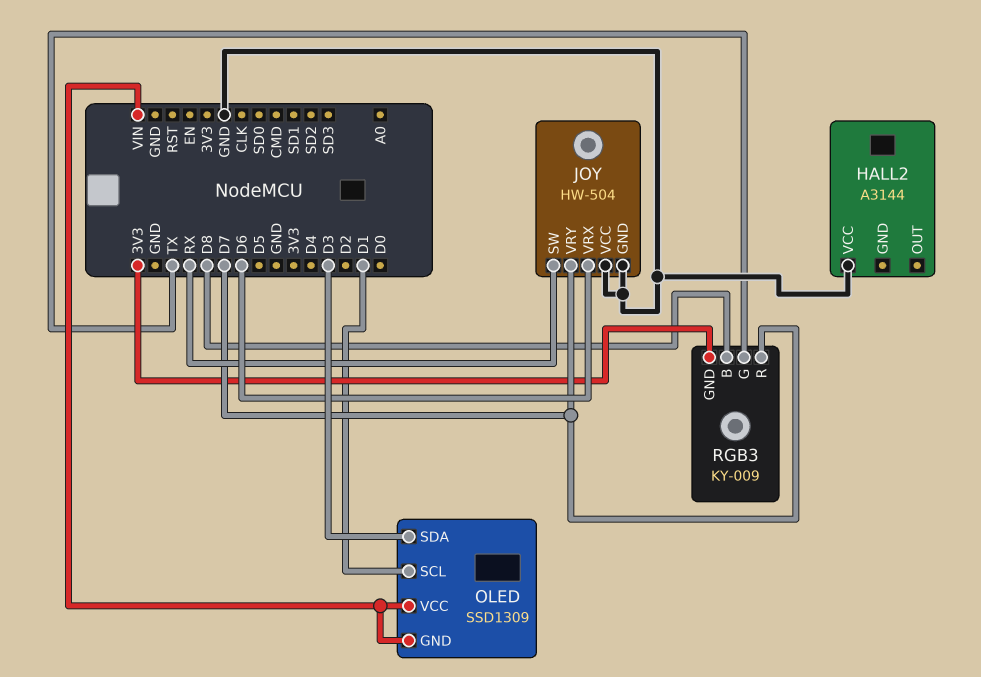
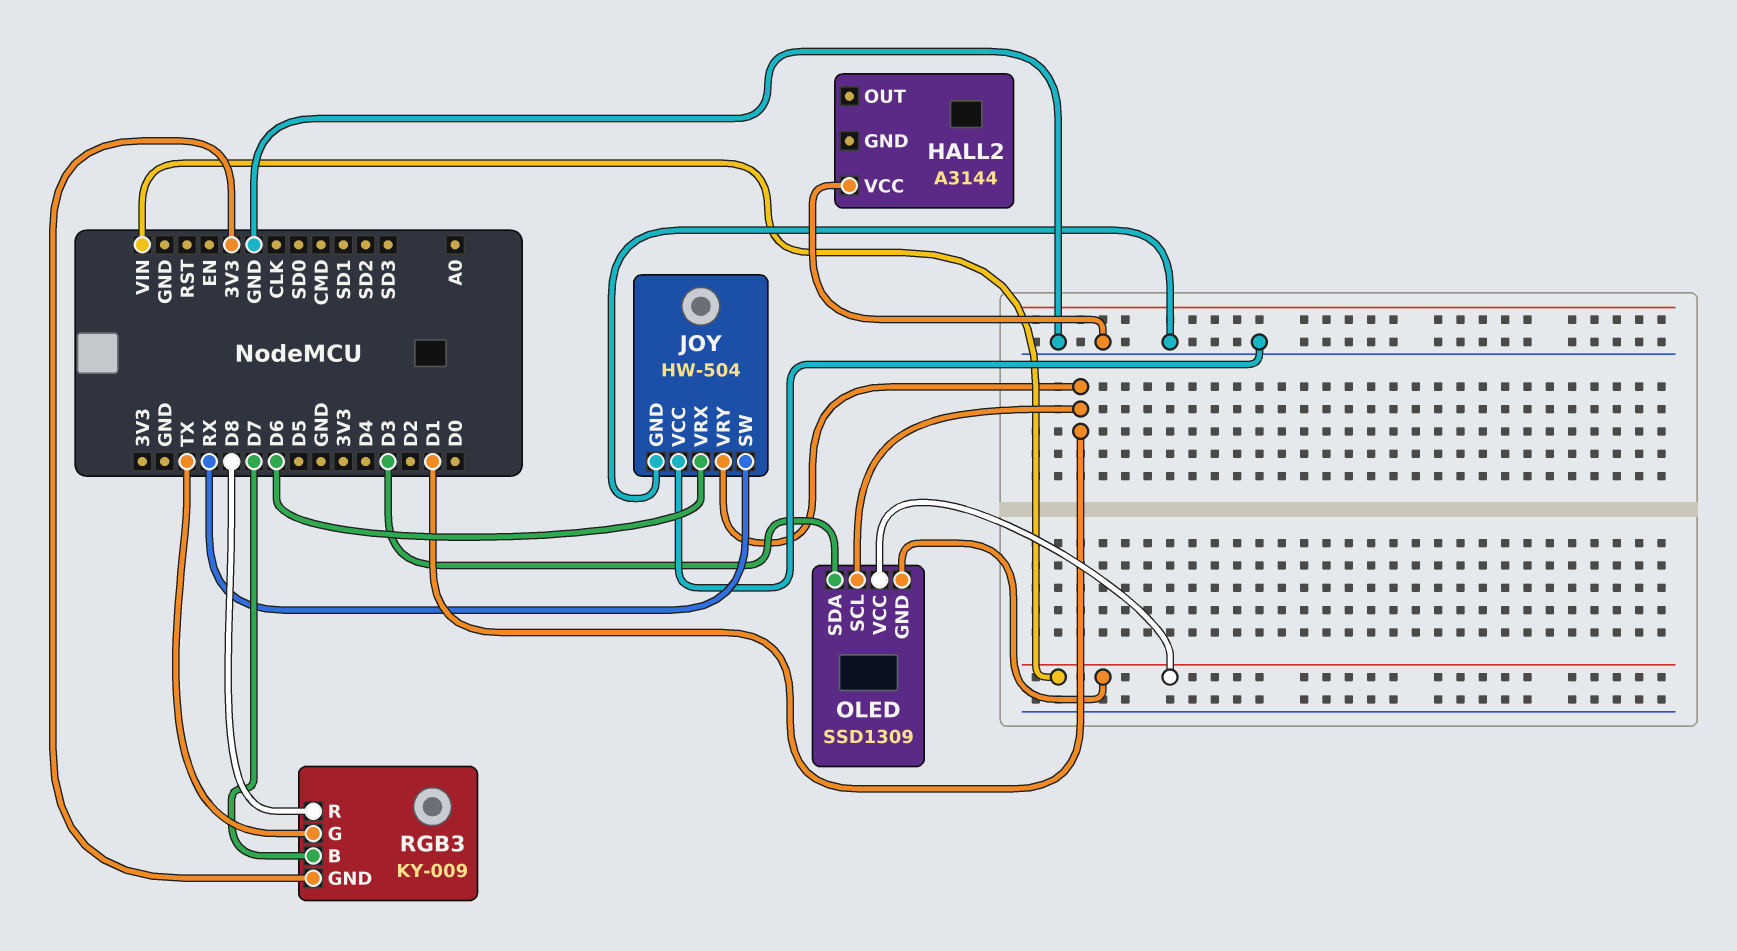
JOY pin VRY: D7 -> D1
RGB3 pin B: D8 -> D7
RGB3 pin R: D7 -> D8

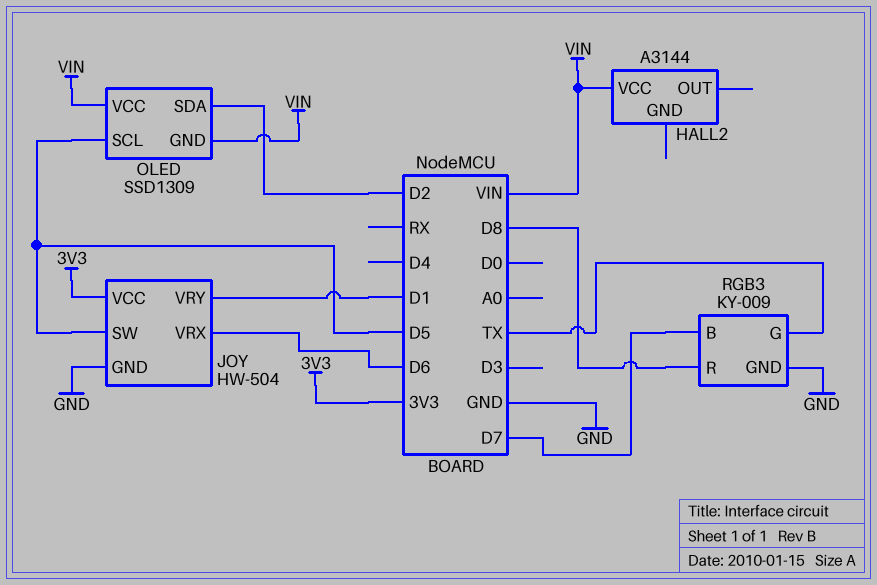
HALL2 pin VCC: GND -> VIN
JOY pin SW: RX -> D5
JOY pin VCC: GND -> 3V3
OLED pin SCL: D1 -> D5
OLED pin SDA: D3 -> D2
RGB3 pin GND: 3V3 -> GND

